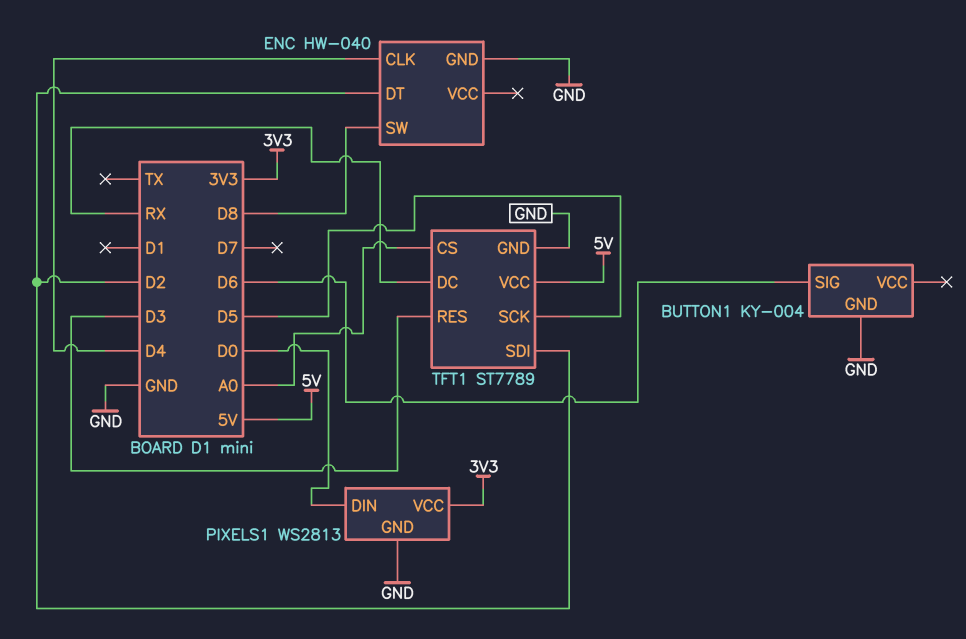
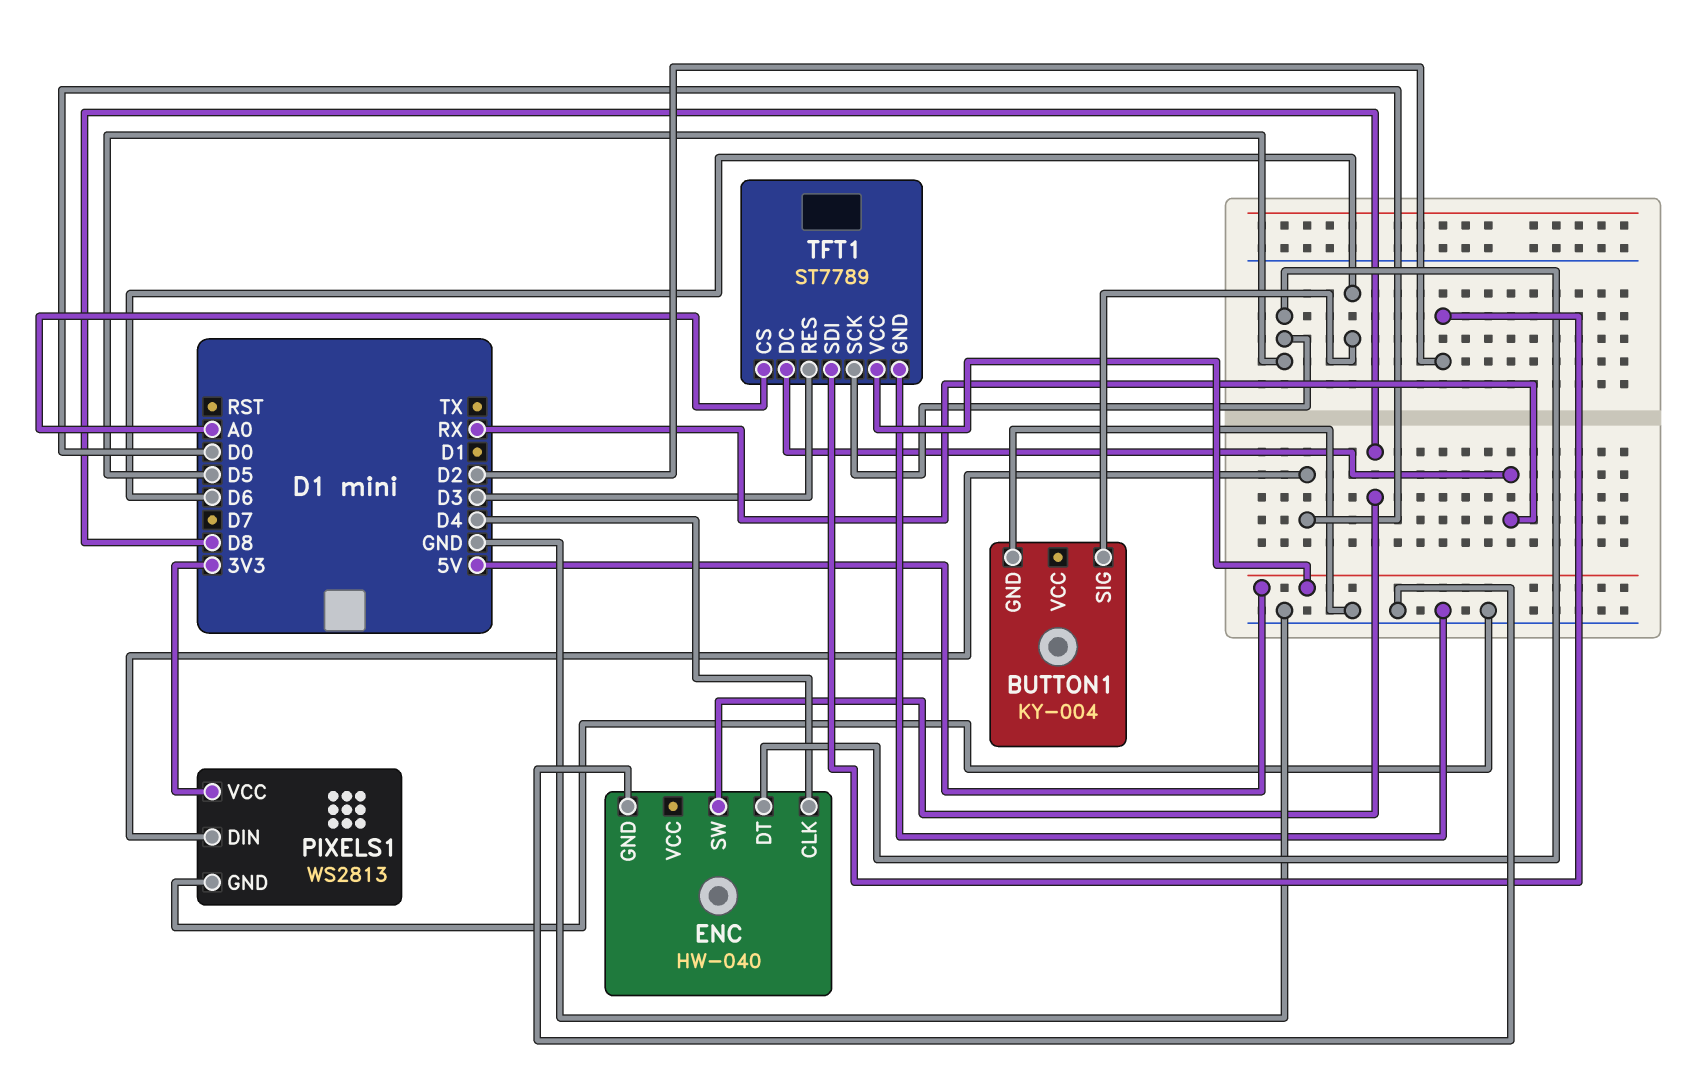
ENC pin DT: D2 -> D5

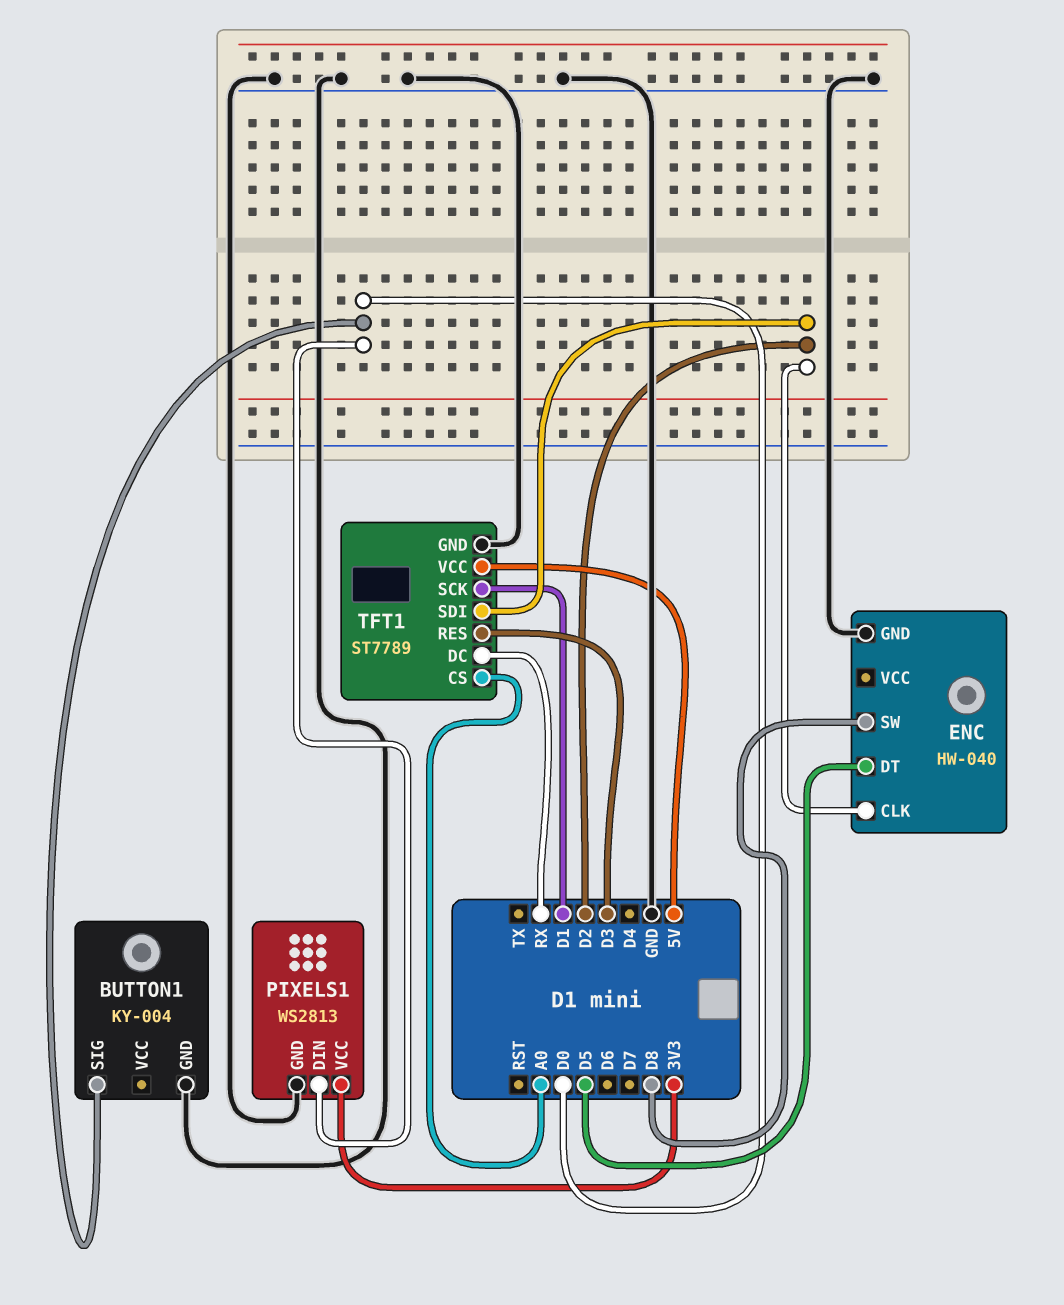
BUTTON1 pin SIG: D6 -> D0
ENC pin CLK: D4 -> D2
TFT1 pin SCK: D5 -> D1

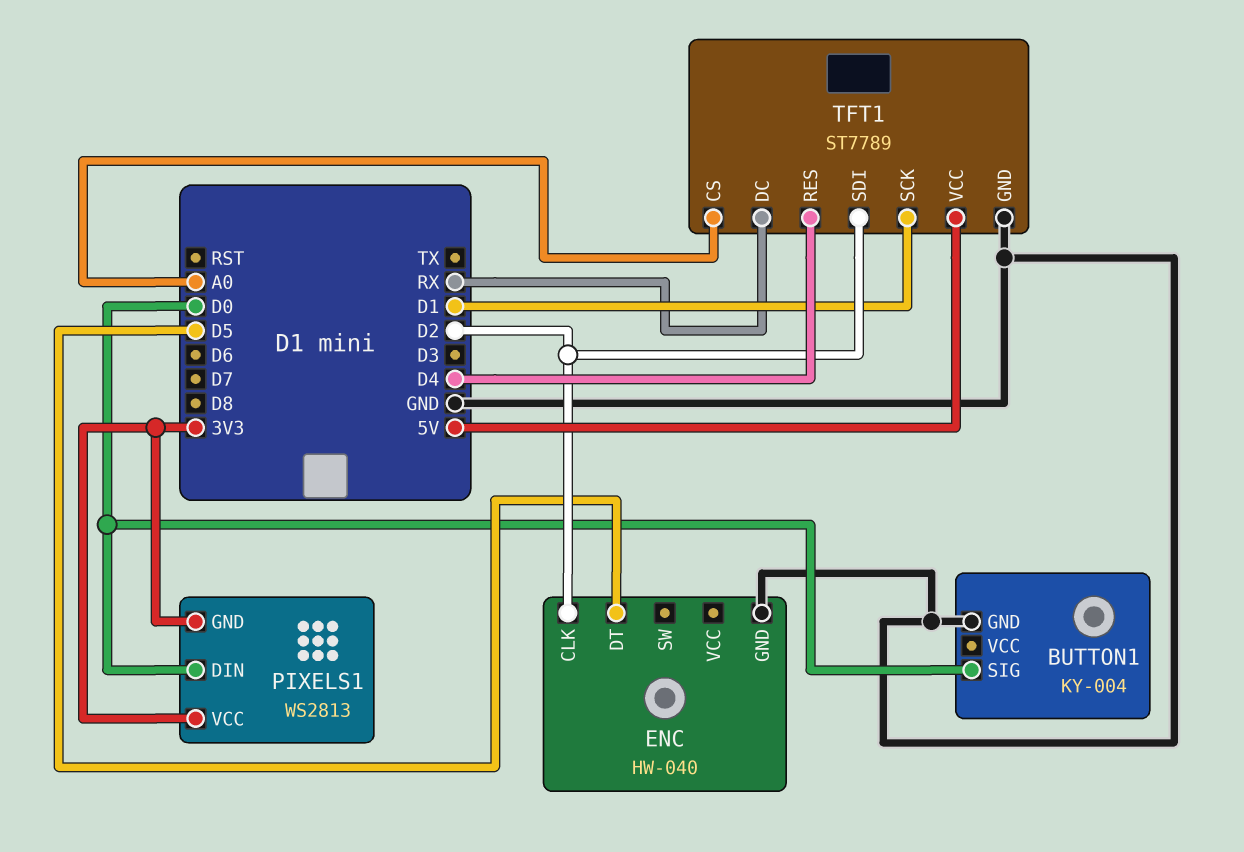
ENC pin SW: D8 -> none
PIXELS1 pin GND: GND -> 3V3
TFT1 pin RES: D3 -> D4

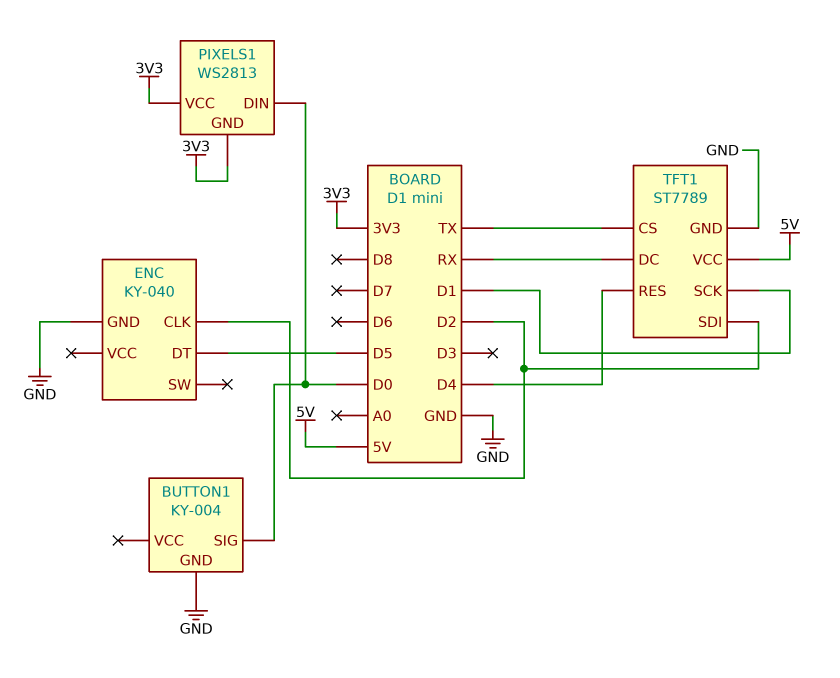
ENC: HW-040 -> KY-040
TFT1 pin CS: A0 -> TX

